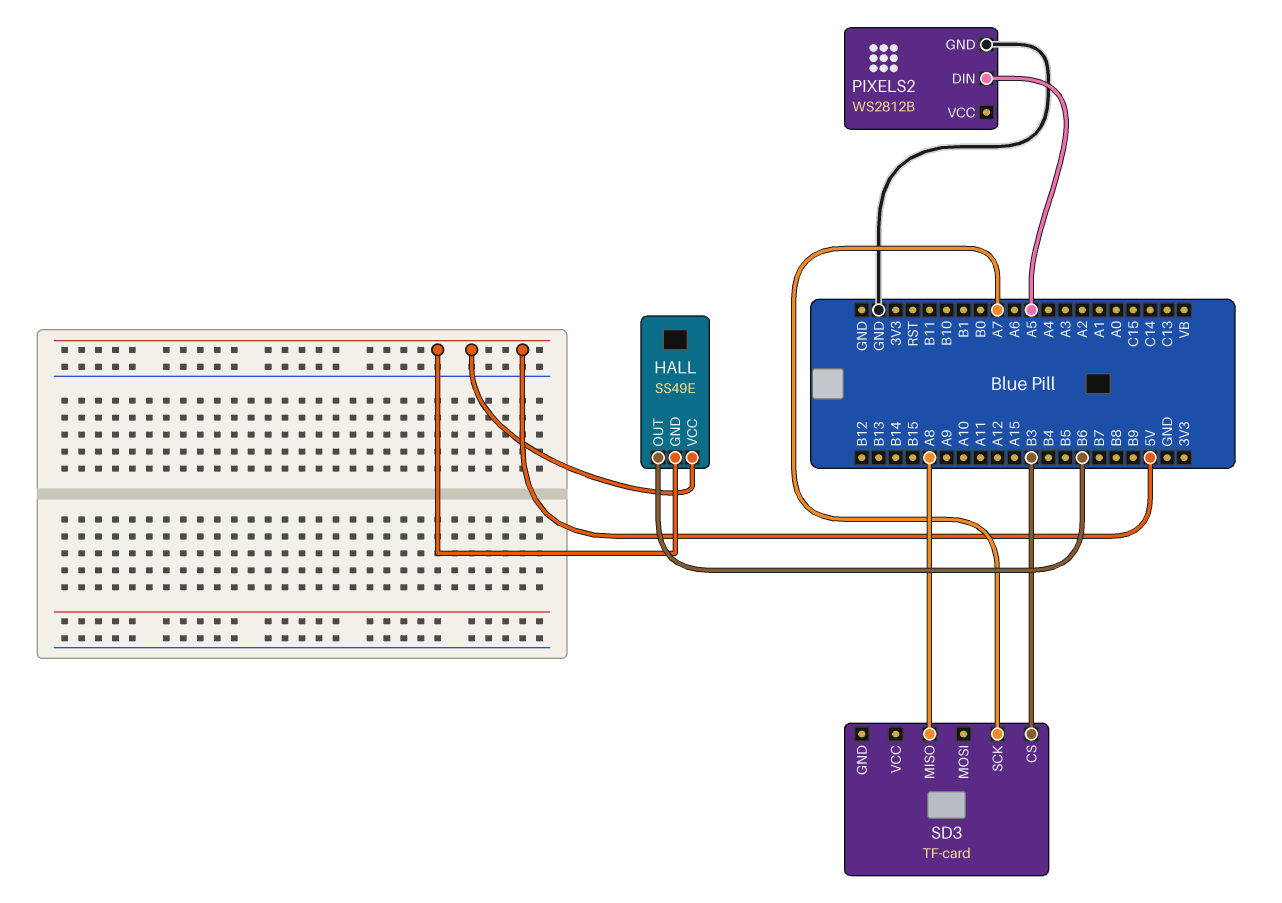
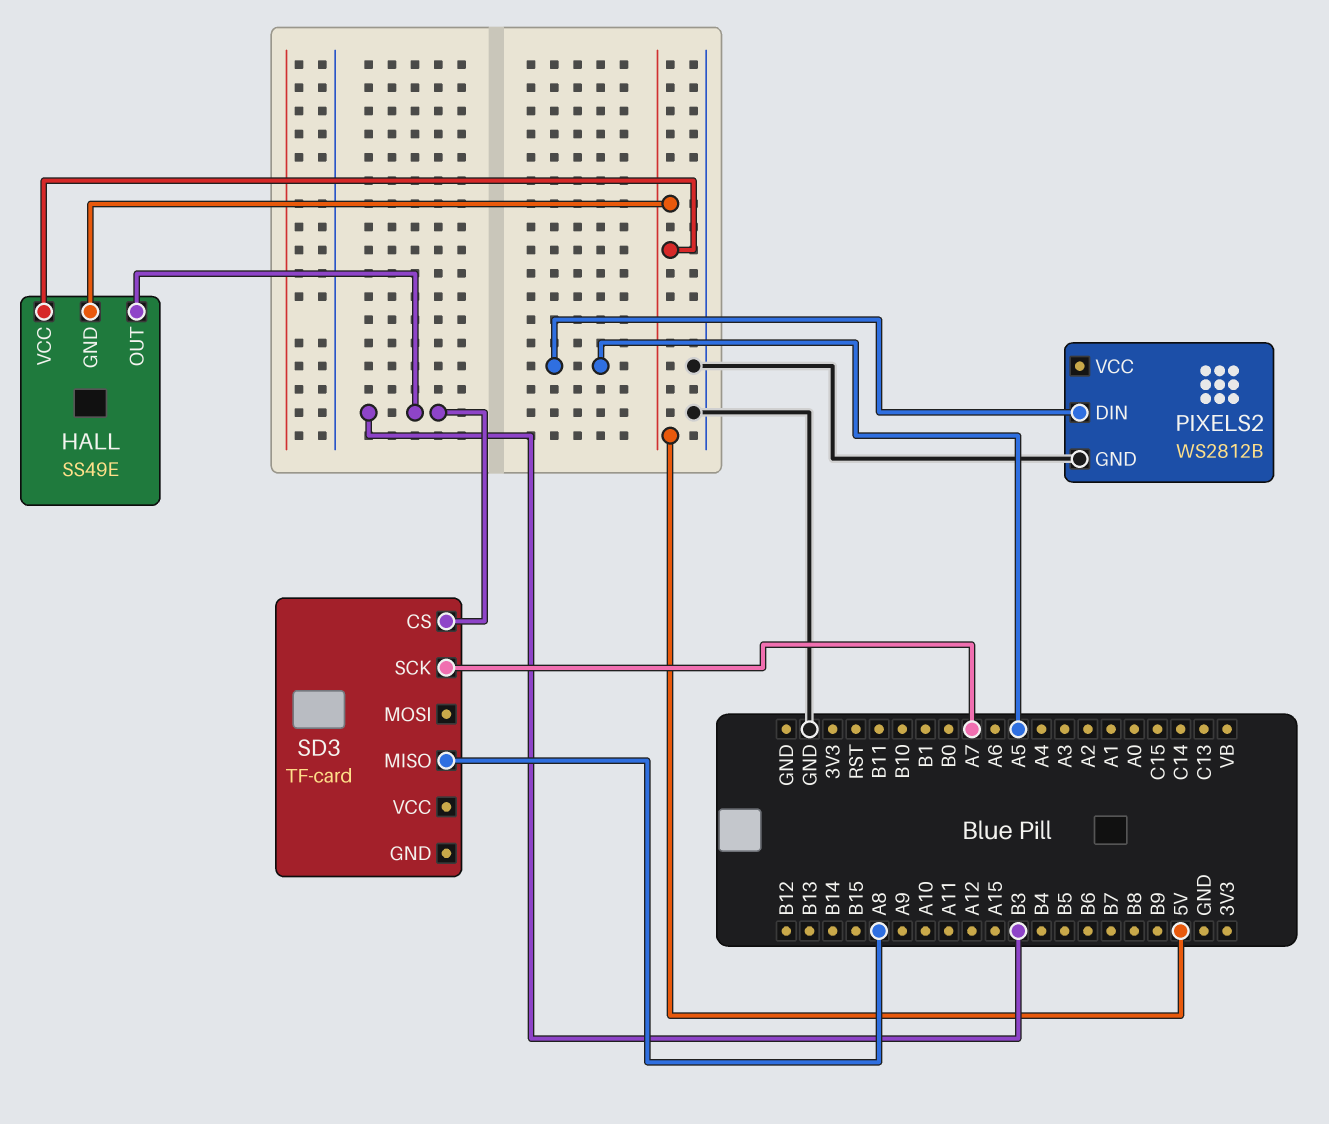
HALL pin OUT: B6 -> B3

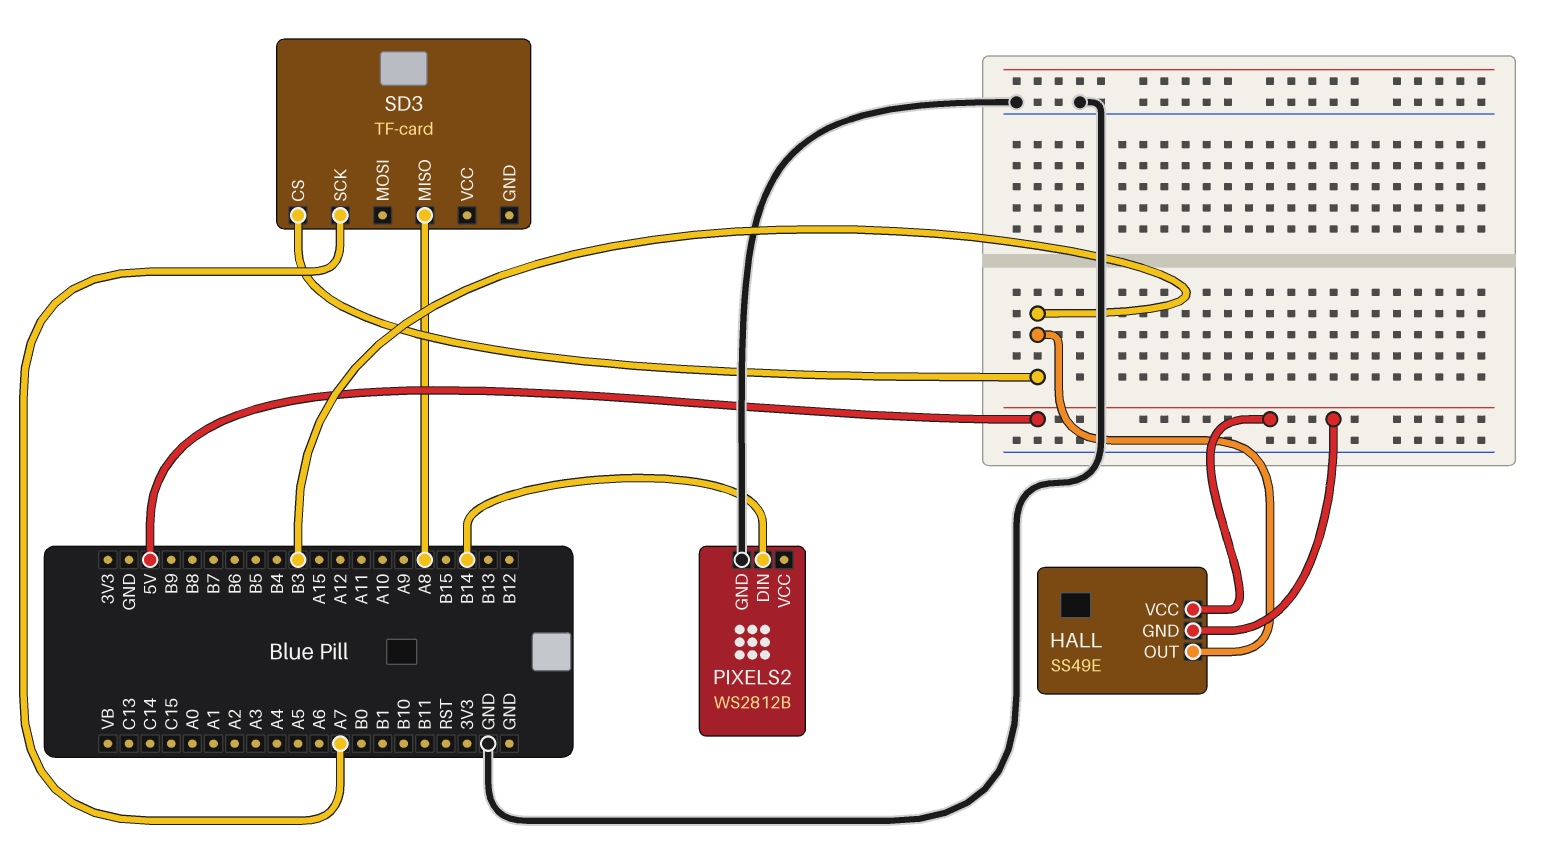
PIXELS2 pin DIN: A5 -> B14

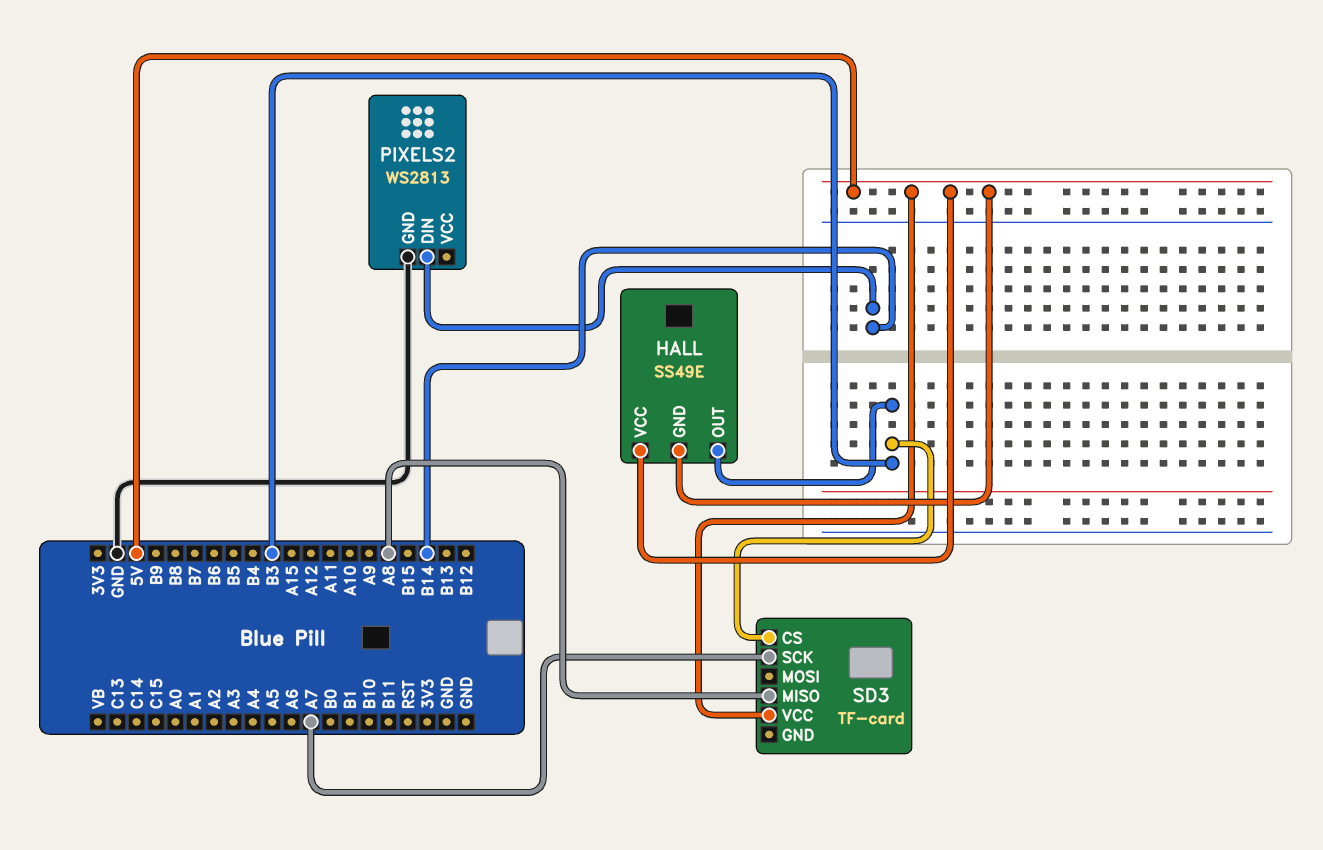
PIXELS2: WS2812B -> WS2813
SD3 pin VCC: none -> 5V

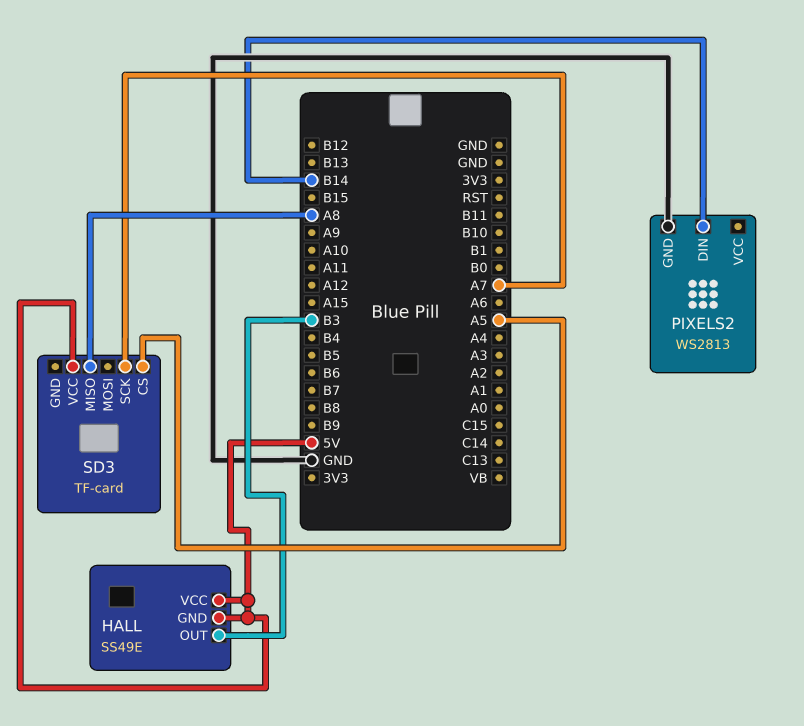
SD3 pin CS: B3 -> A5

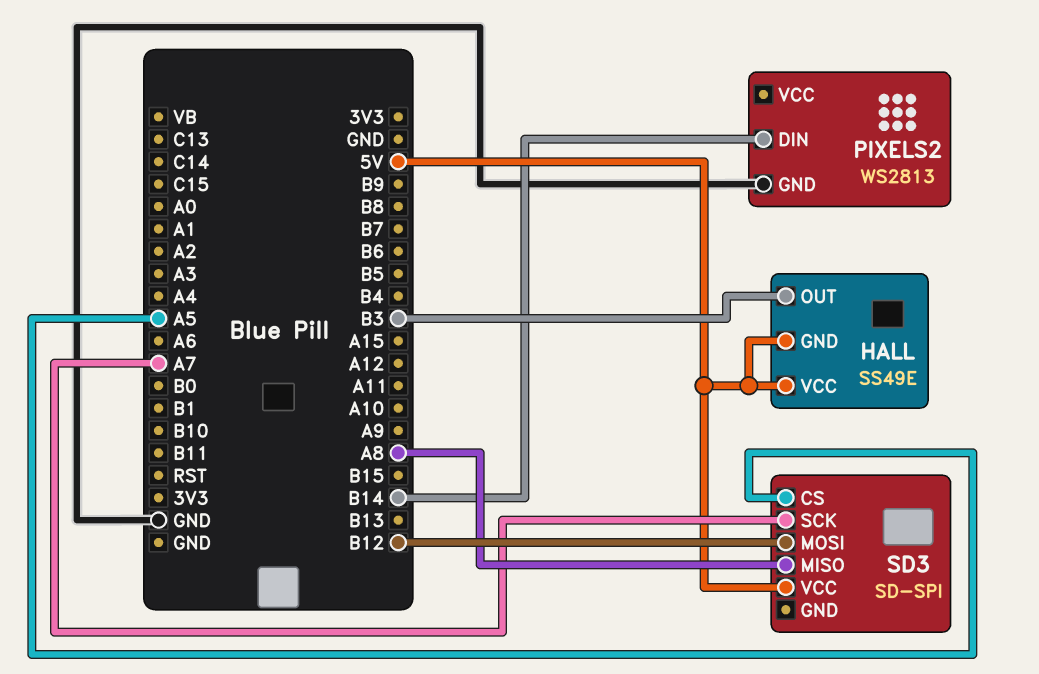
SD3: TF-card -> SD-SPI
SD3 pin MOSI: none -> B12

